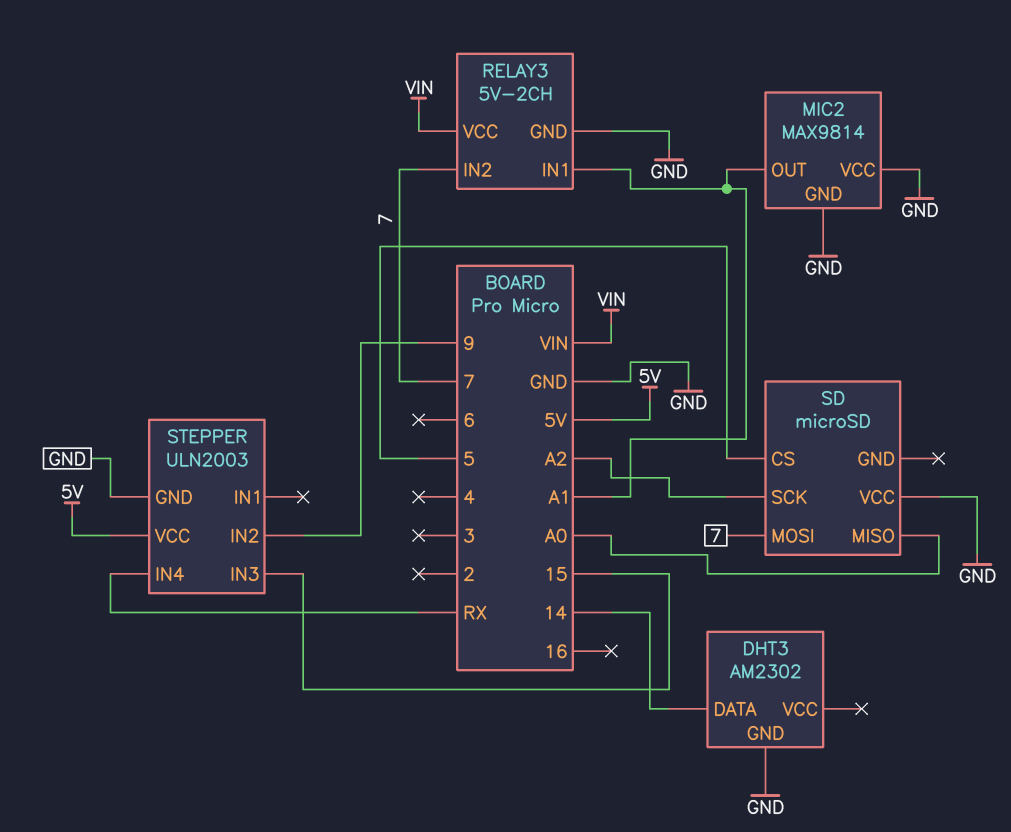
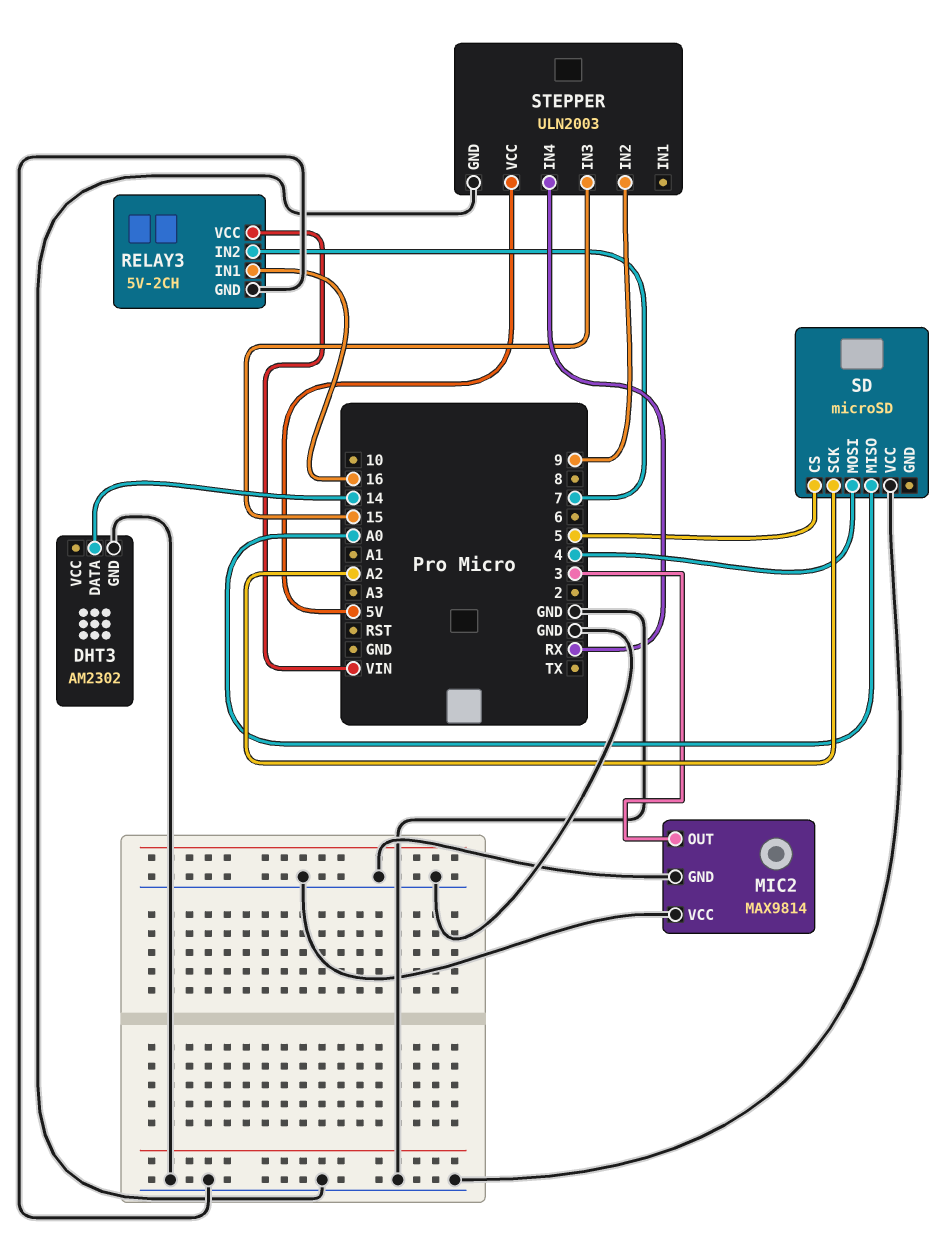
MIC2 pin OUT: A1 -> 3
RELAY3 pin IN1: A1 -> 16
SD pin MOSI: 7 -> 4

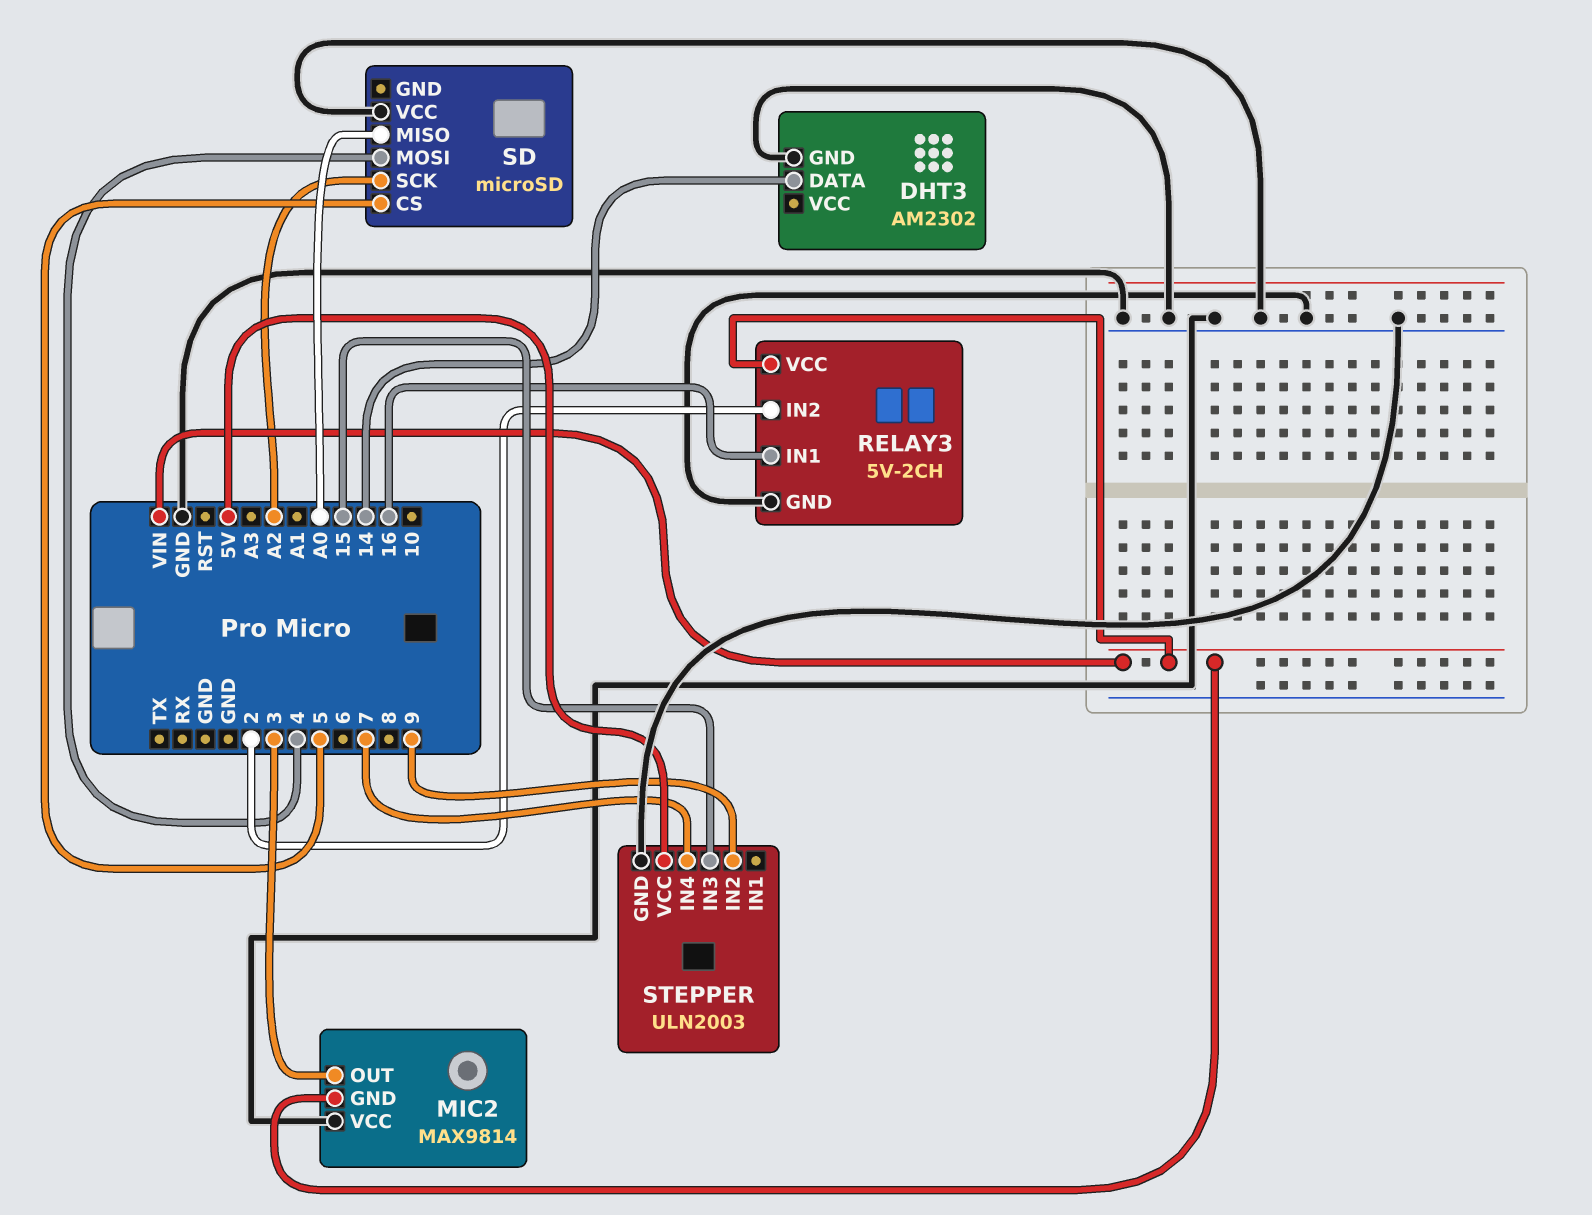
MIC2 pin GND: GND -> VIN
RELAY3 pin IN2: 7 -> 2
STEPPER pin IN4: RX -> 7

